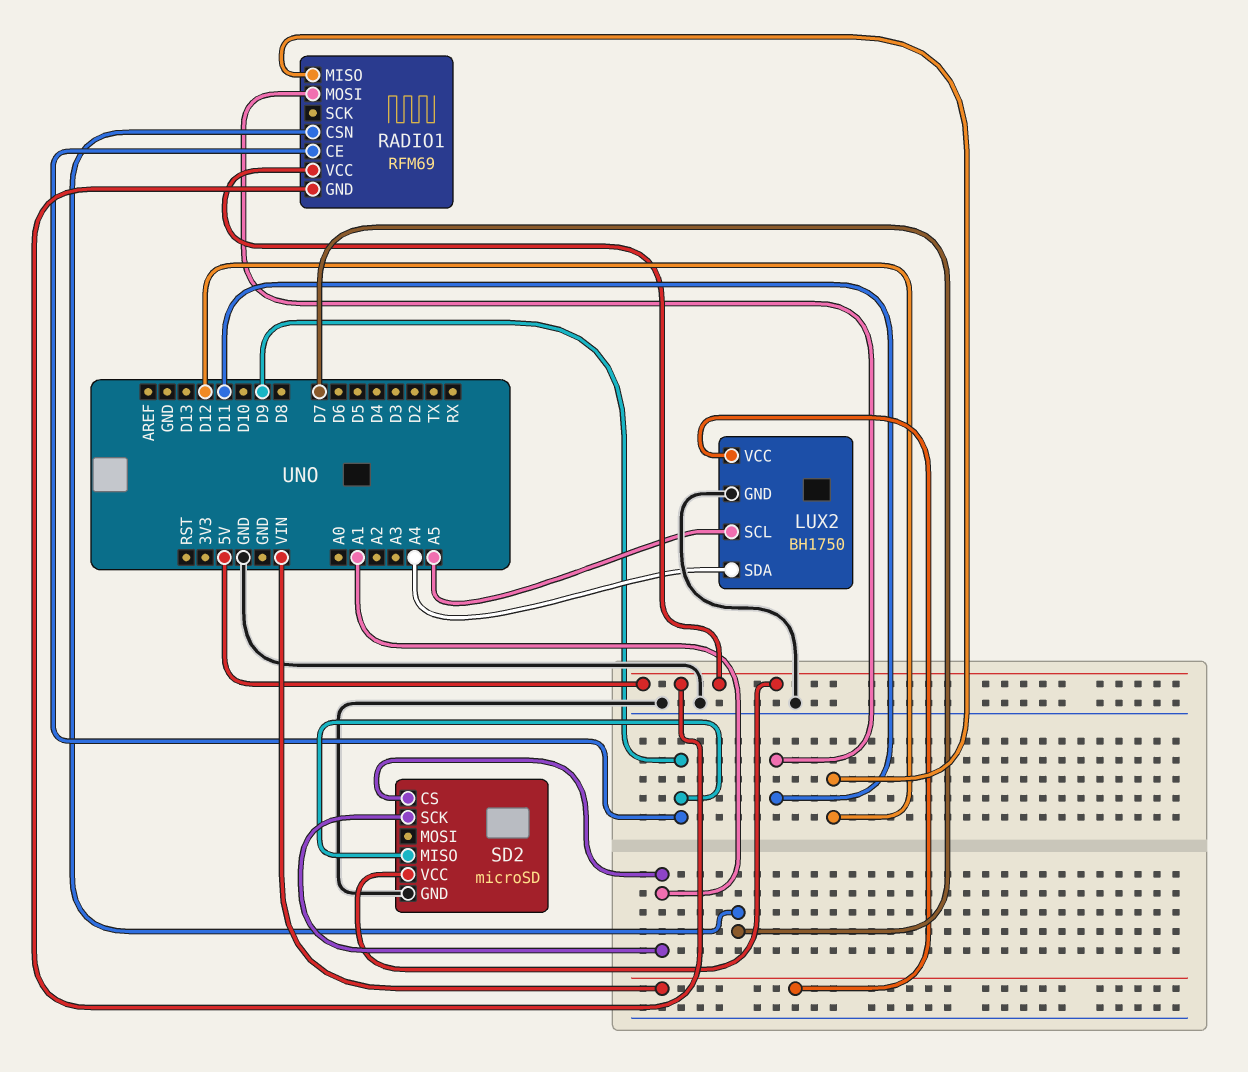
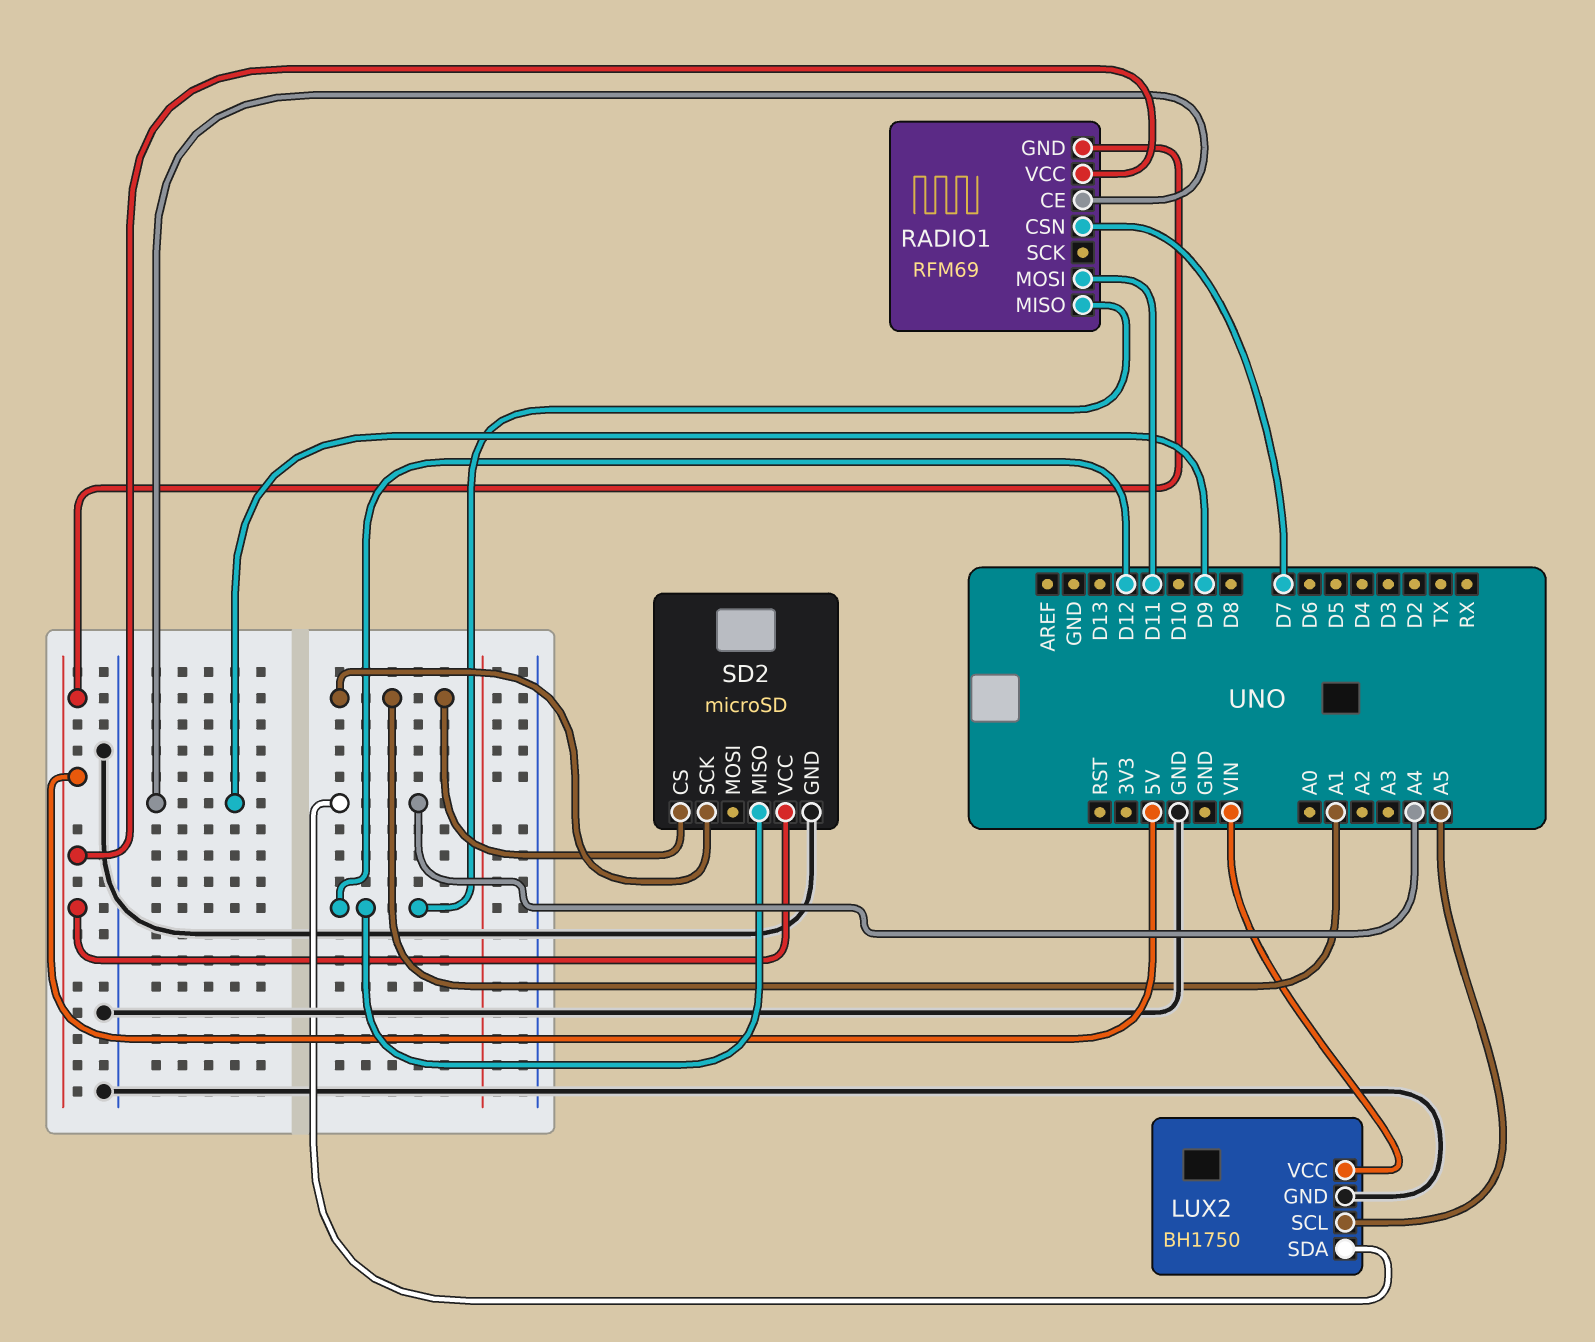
SD2 pin MISO: D9 -> D12

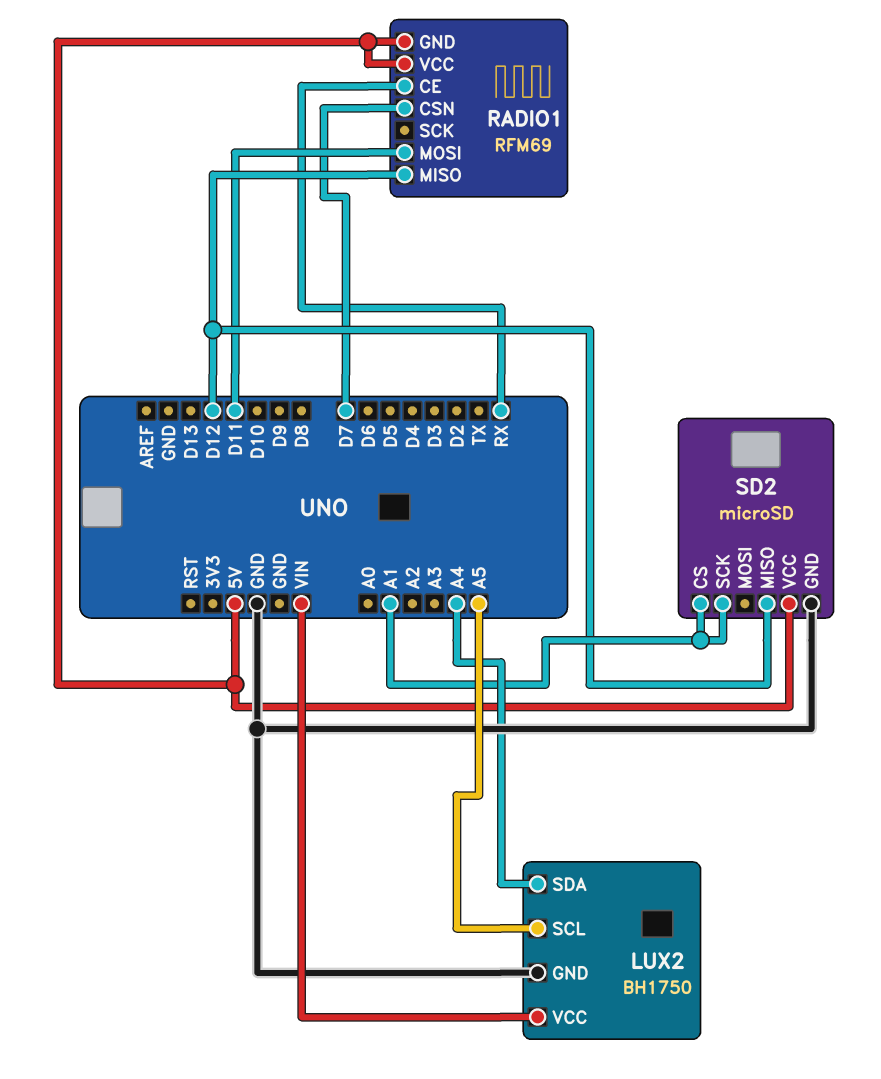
RADIO1 pin CE: D9 -> RX

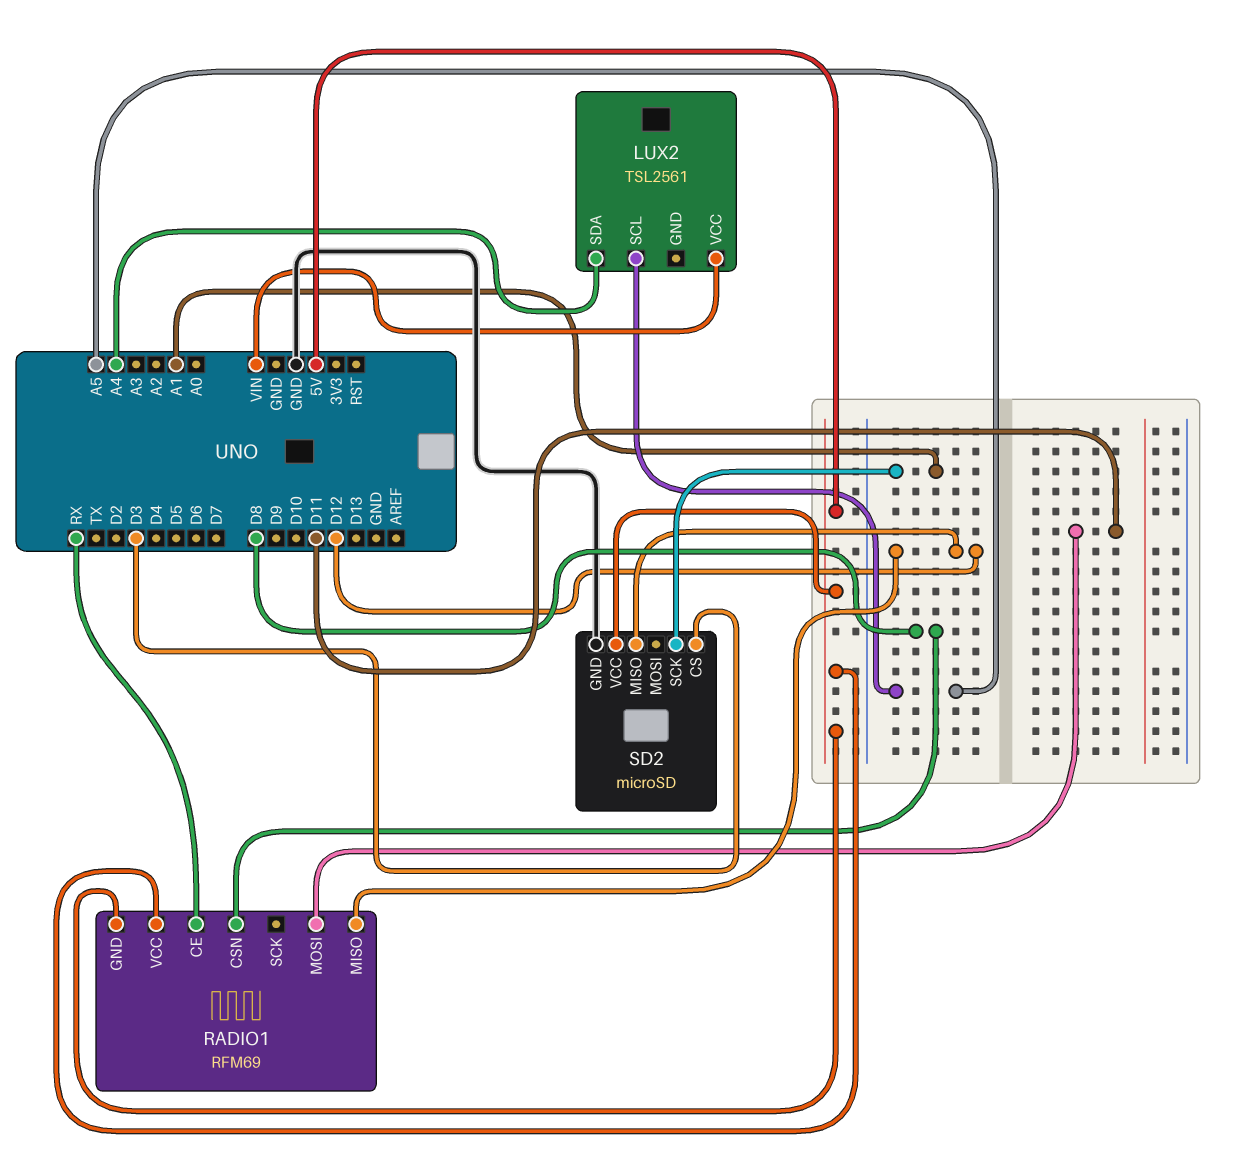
LUX2: BH1750 -> TSL2561
LUX2 pin GND: GND -> none
RADIO1 pin CSN: D7 -> D8
SD2 pin CS: A1 -> D3

